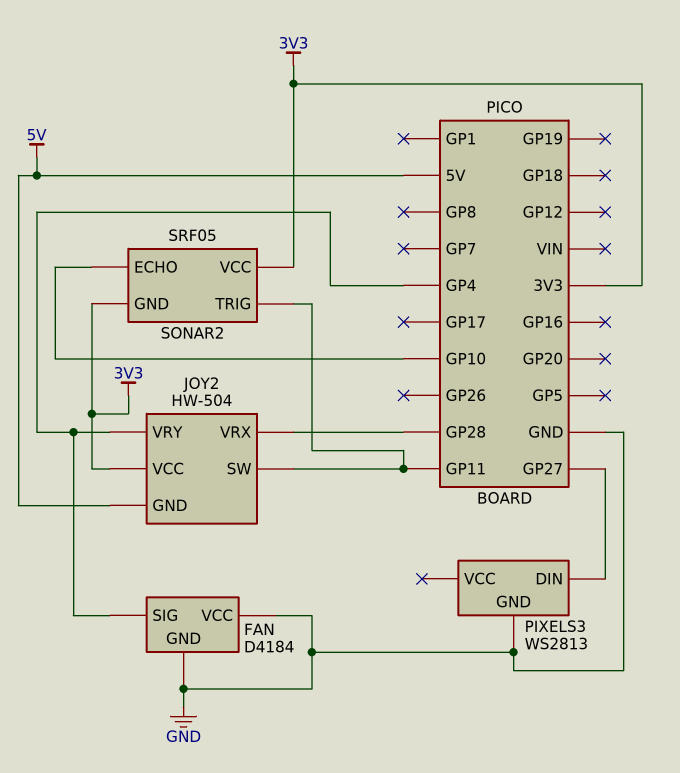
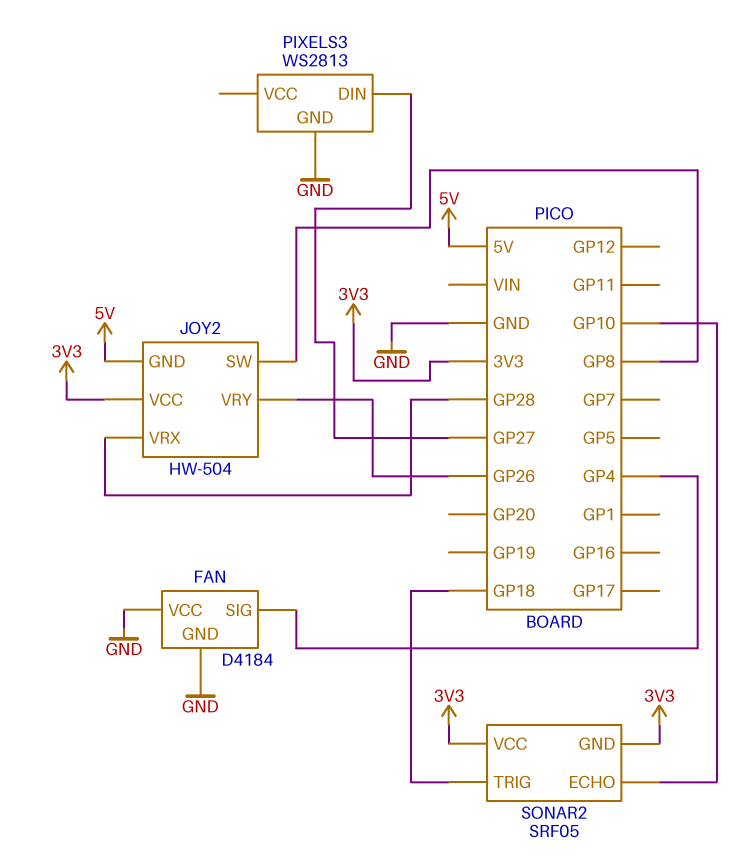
JOY2 pin SW: GP11 -> GP8
JOY2 pin VRY: GP4 -> GP26
SONAR2 pin TRIG: GP11 -> GP18

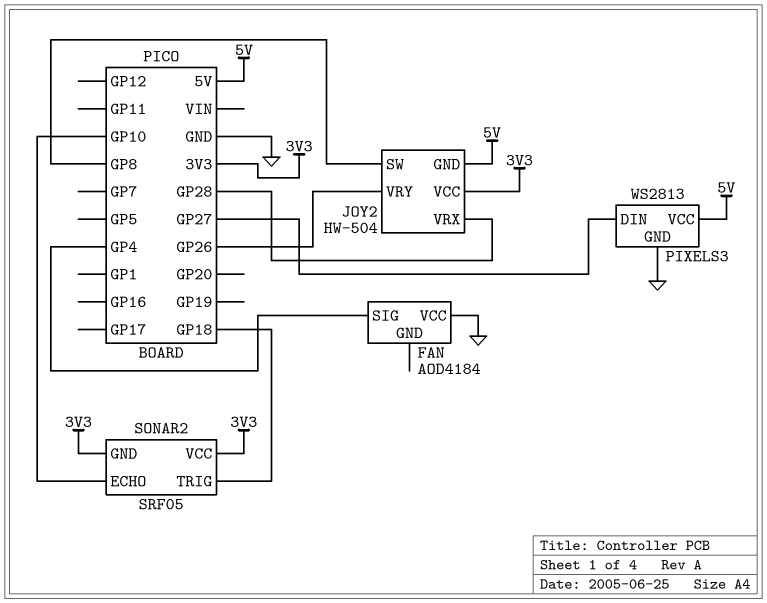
FAN: D4184 -> AOD4184
FAN pin GND: GND -> none
PIXELS3 pin VCC: none -> 5V

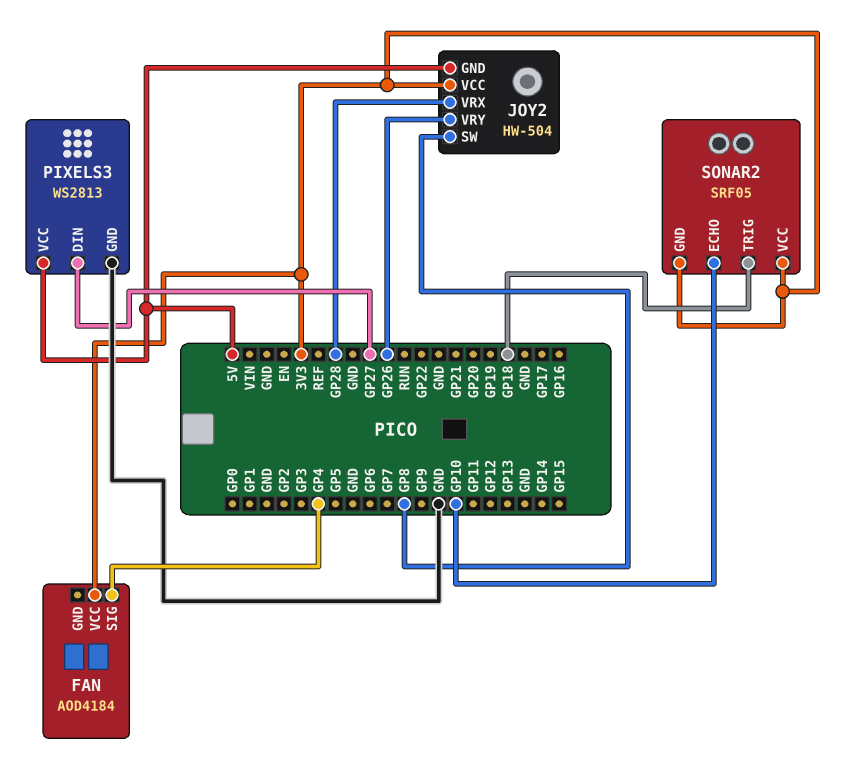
FAN pin VCC: GND -> 3V3

